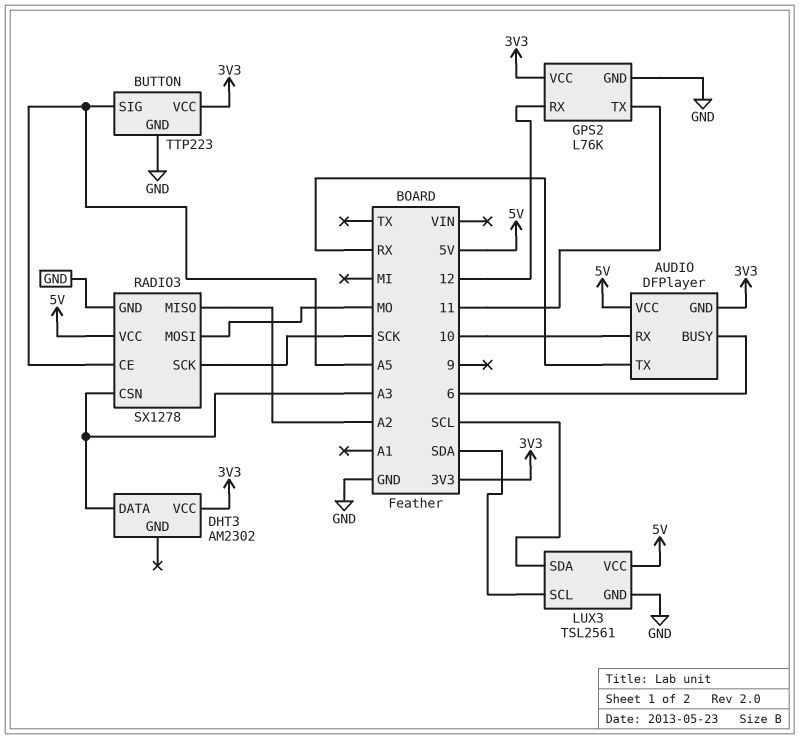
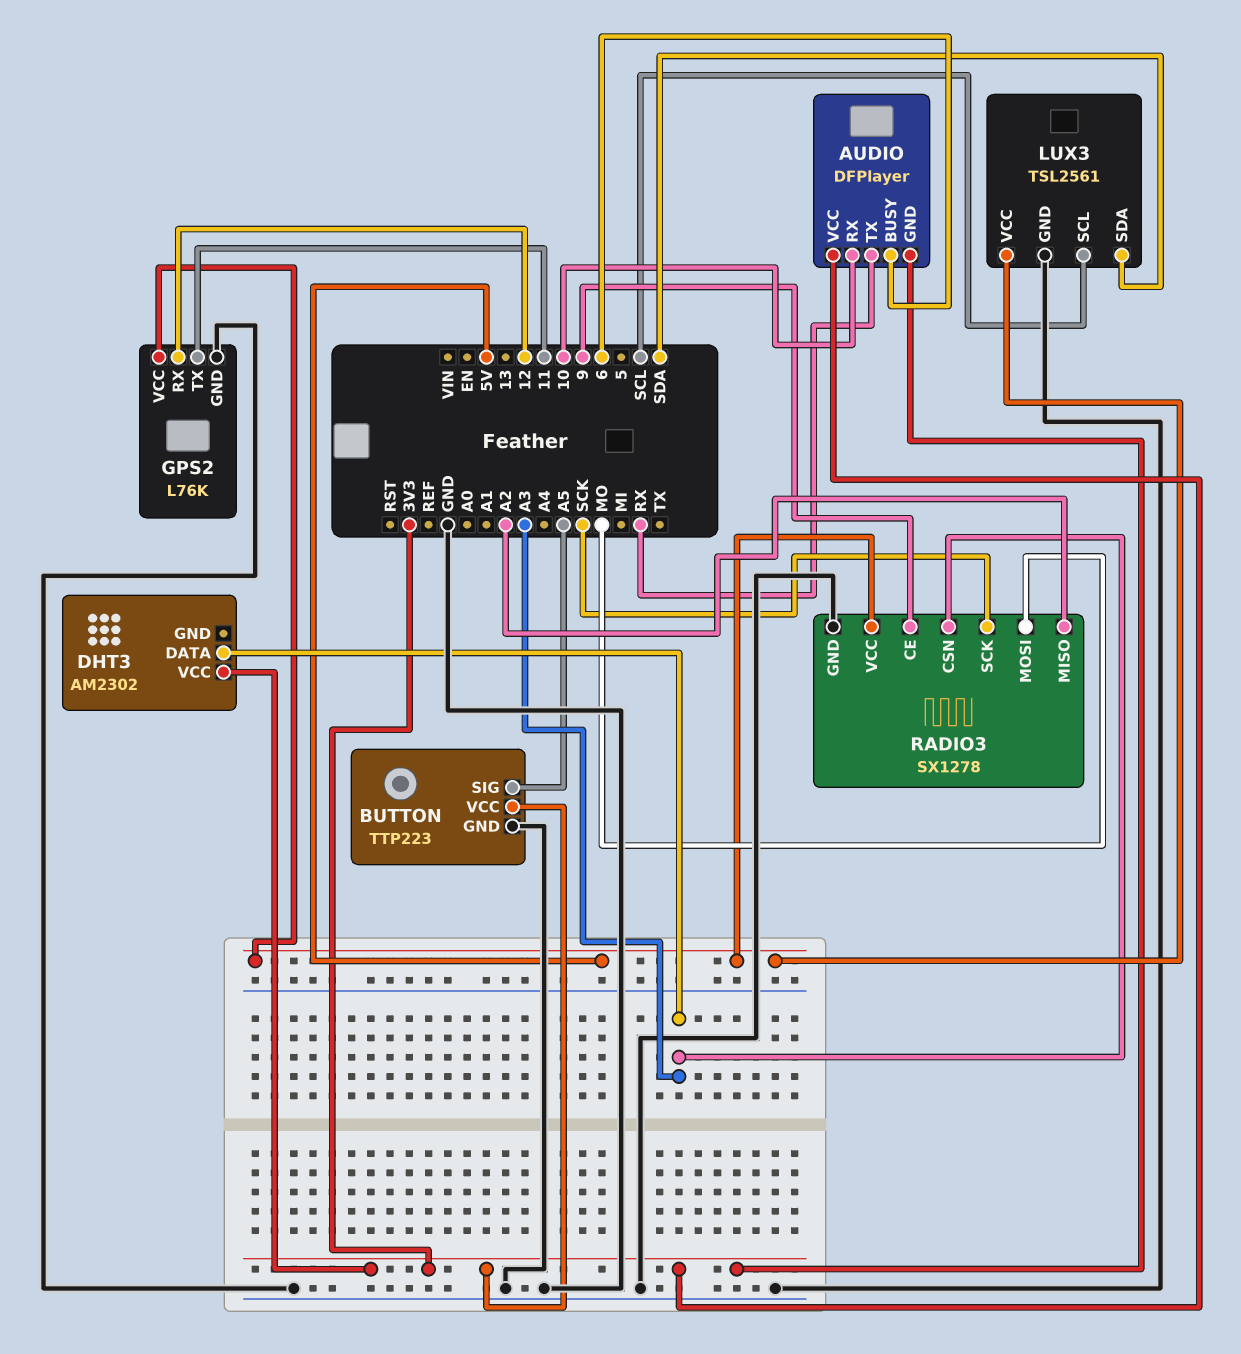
AUDIO pin VCC: 5V -> 3V3
GPS2 pin VCC: 3V3 -> 5V
LUX3 pin SCL: SDA -> SCL
LUX3 pin SDA: SCL -> SDA
RADIO3 pin CE: A5 -> 9

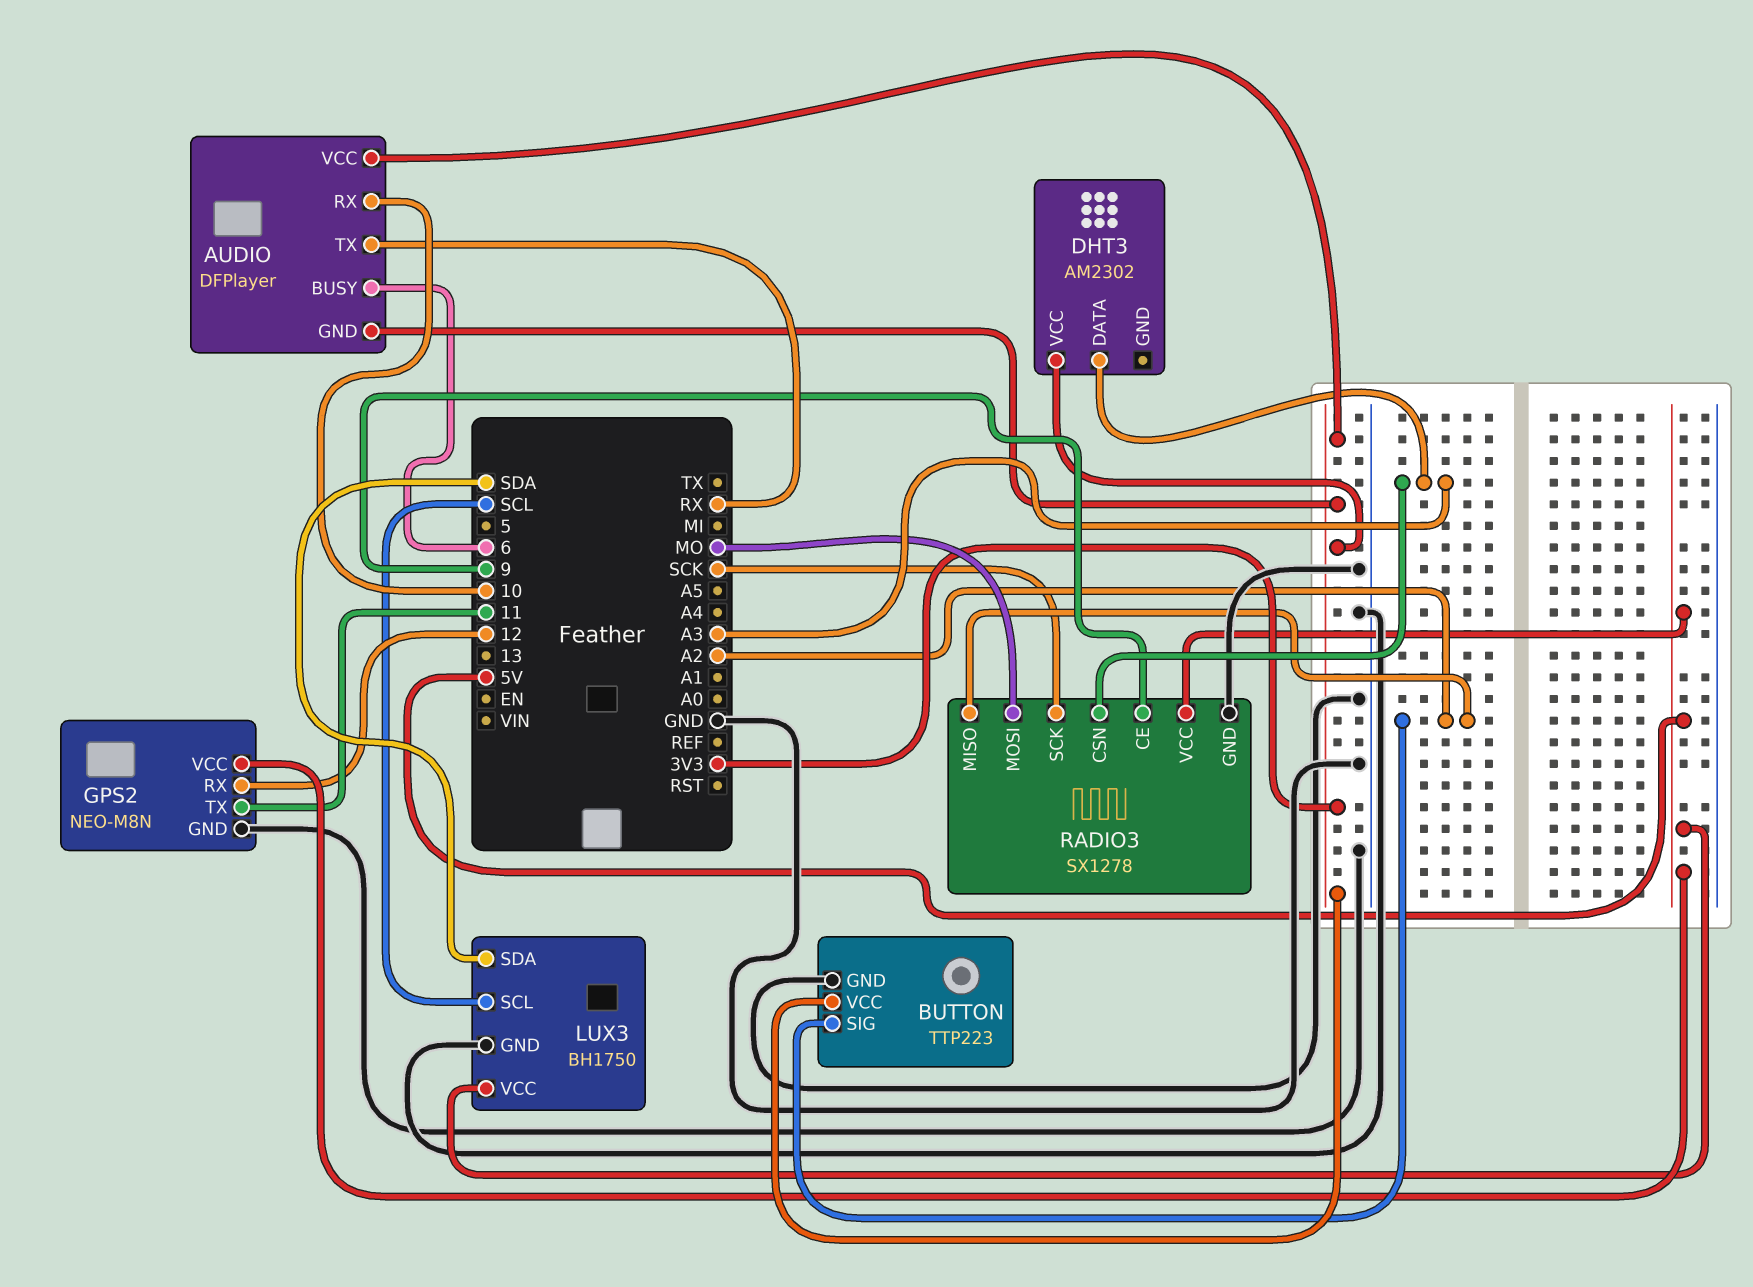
BUTTON pin SIG: A5 -> A2
GPS2: L76K -> NEO-M8N
LUX3: TSL2561 -> BH1750

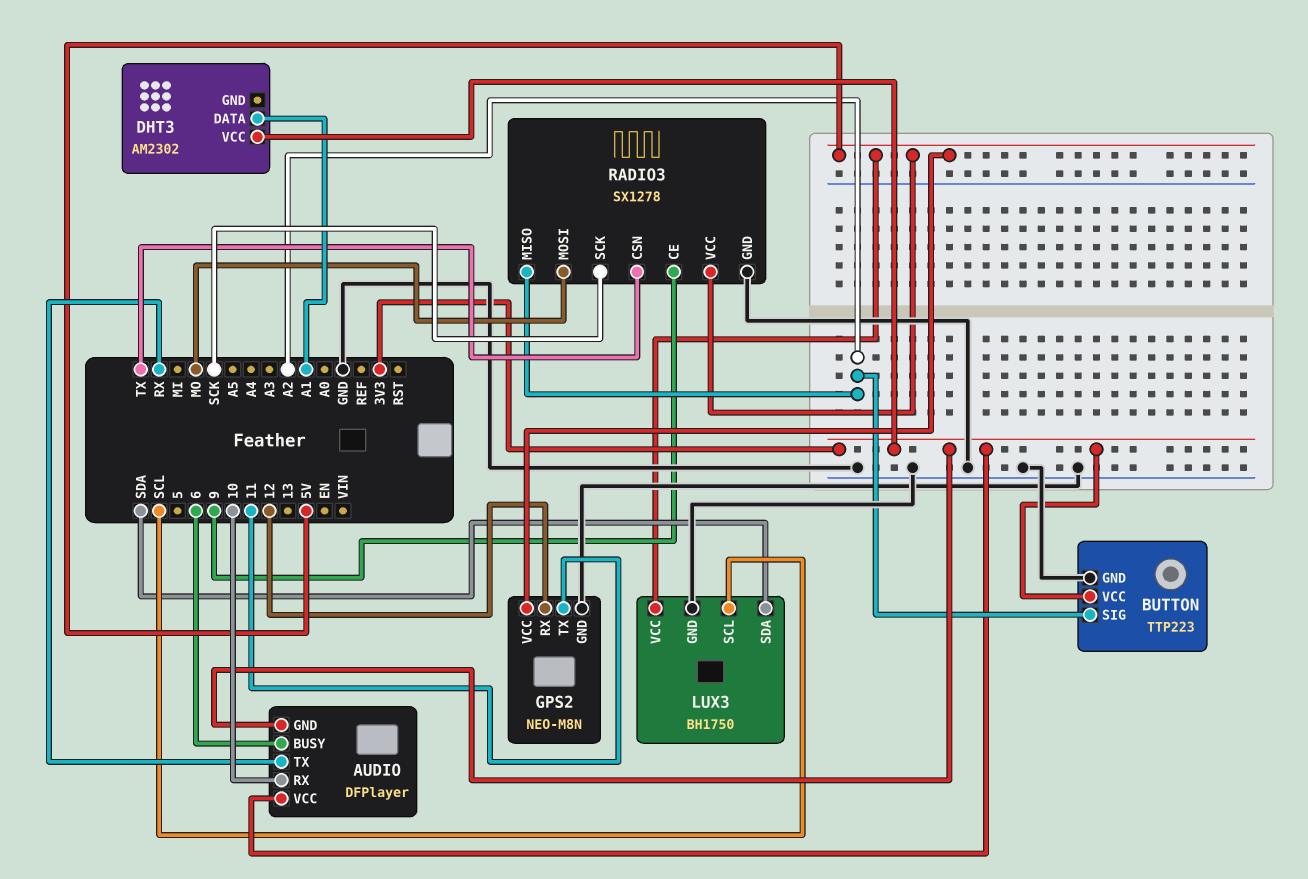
DHT3 pin DATA: A3 -> A1
RADIO3 pin CSN: A3 -> TX

